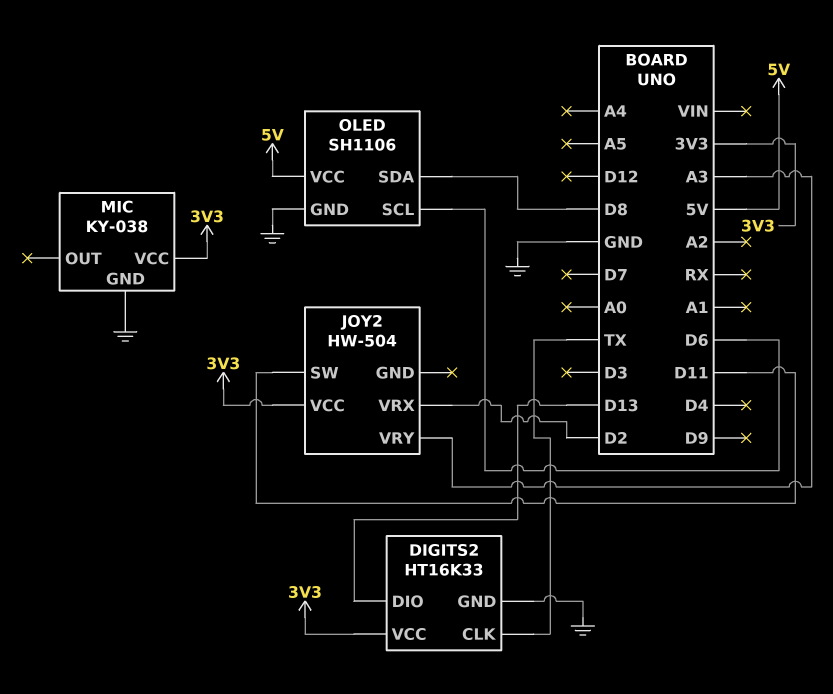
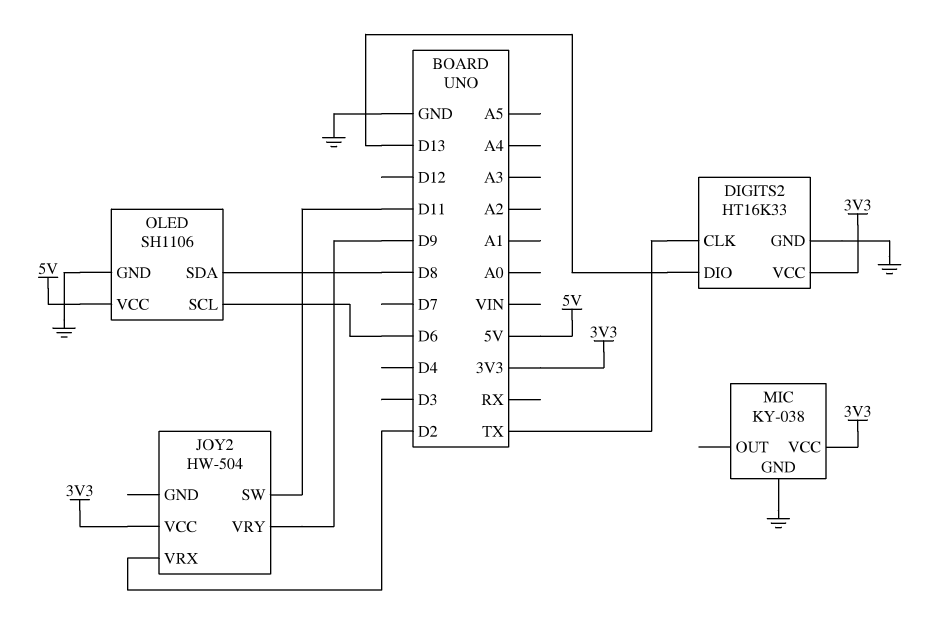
JOY2 pin VRY: A3 -> D9

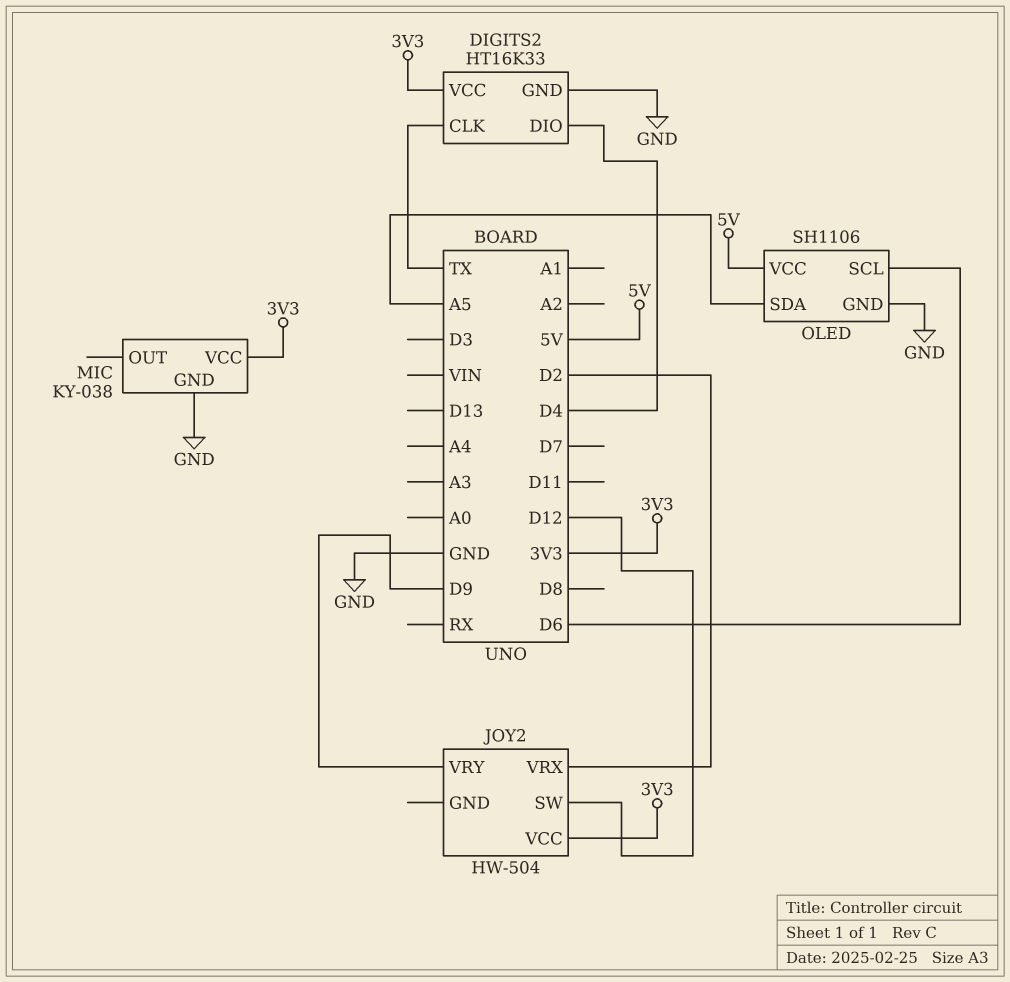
DIGITS2 pin DIO: D13 -> D4
JOY2 pin SW: D11 -> D12
OLED pin SDA: D8 -> A5

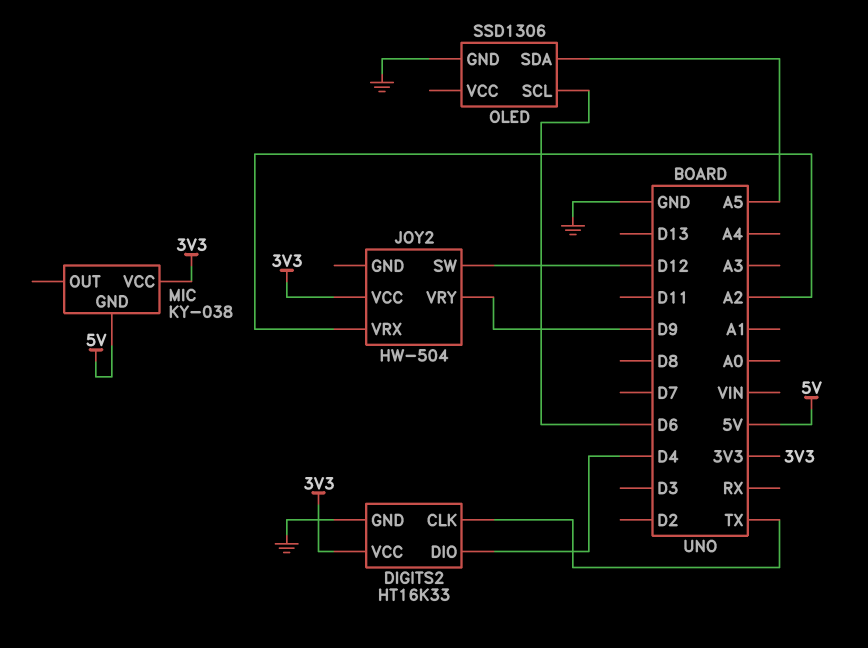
JOY2 pin VRX: D2 -> A2
MIC pin GND: GND -> 5V
OLED: SH1106 -> SSD1306
OLED pin VCC: 5V -> none

